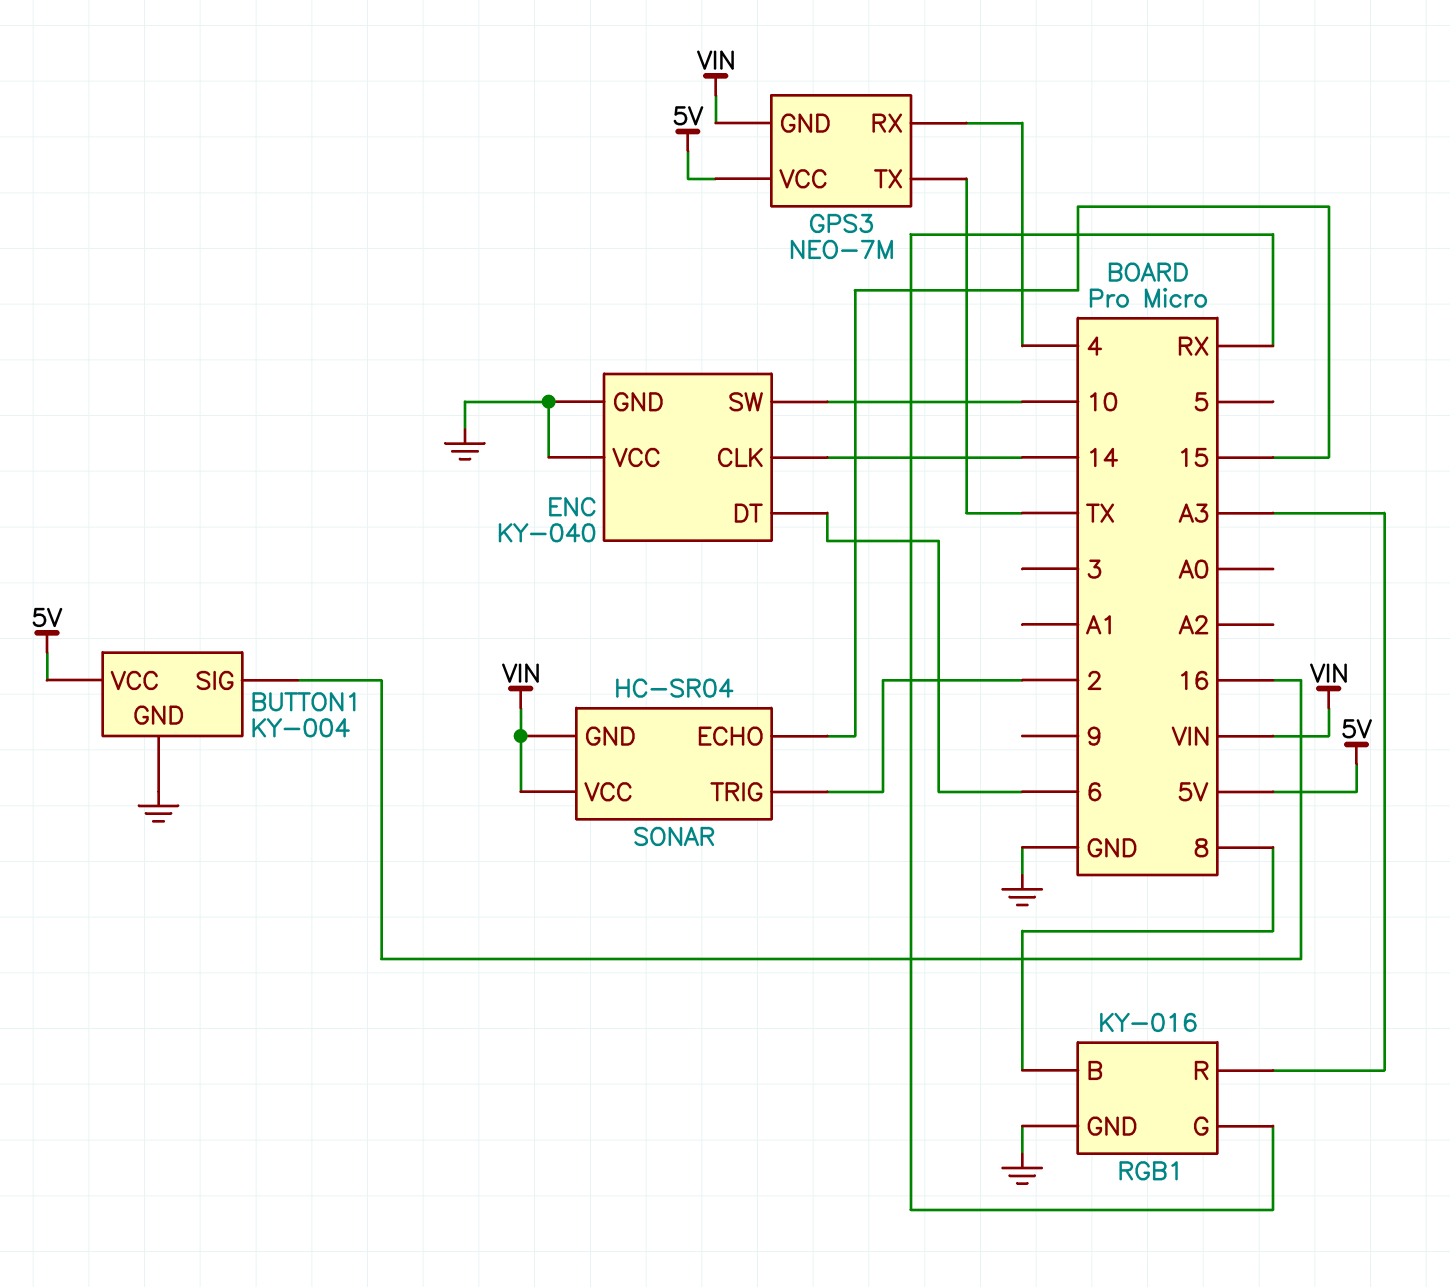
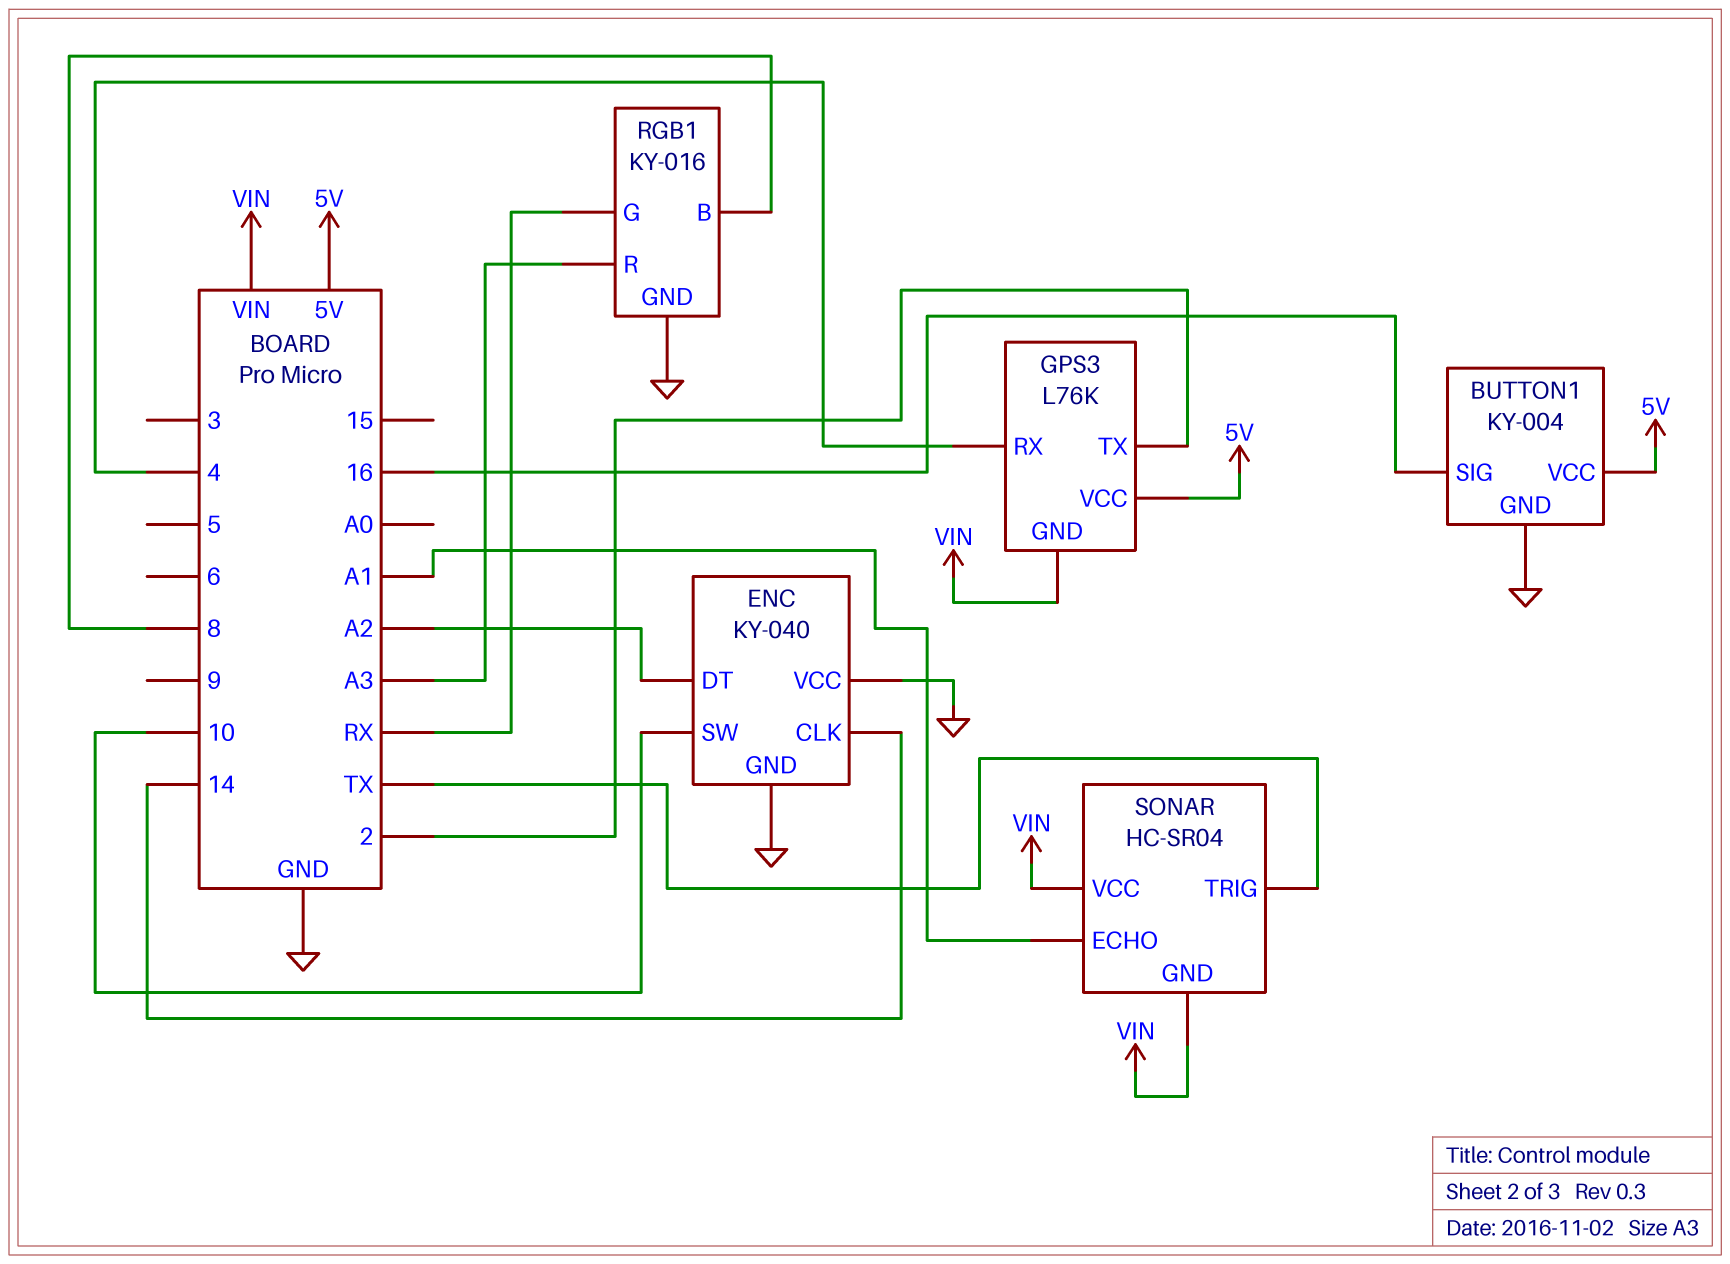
ENC pin DT: 6 -> A2
GPS3: NEO-7M -> L76K
GPS3 pin TX: TX -> 2
SONAR pin ECHO: 15 -> A1
SONAR pin TRIG: 2 -> TX

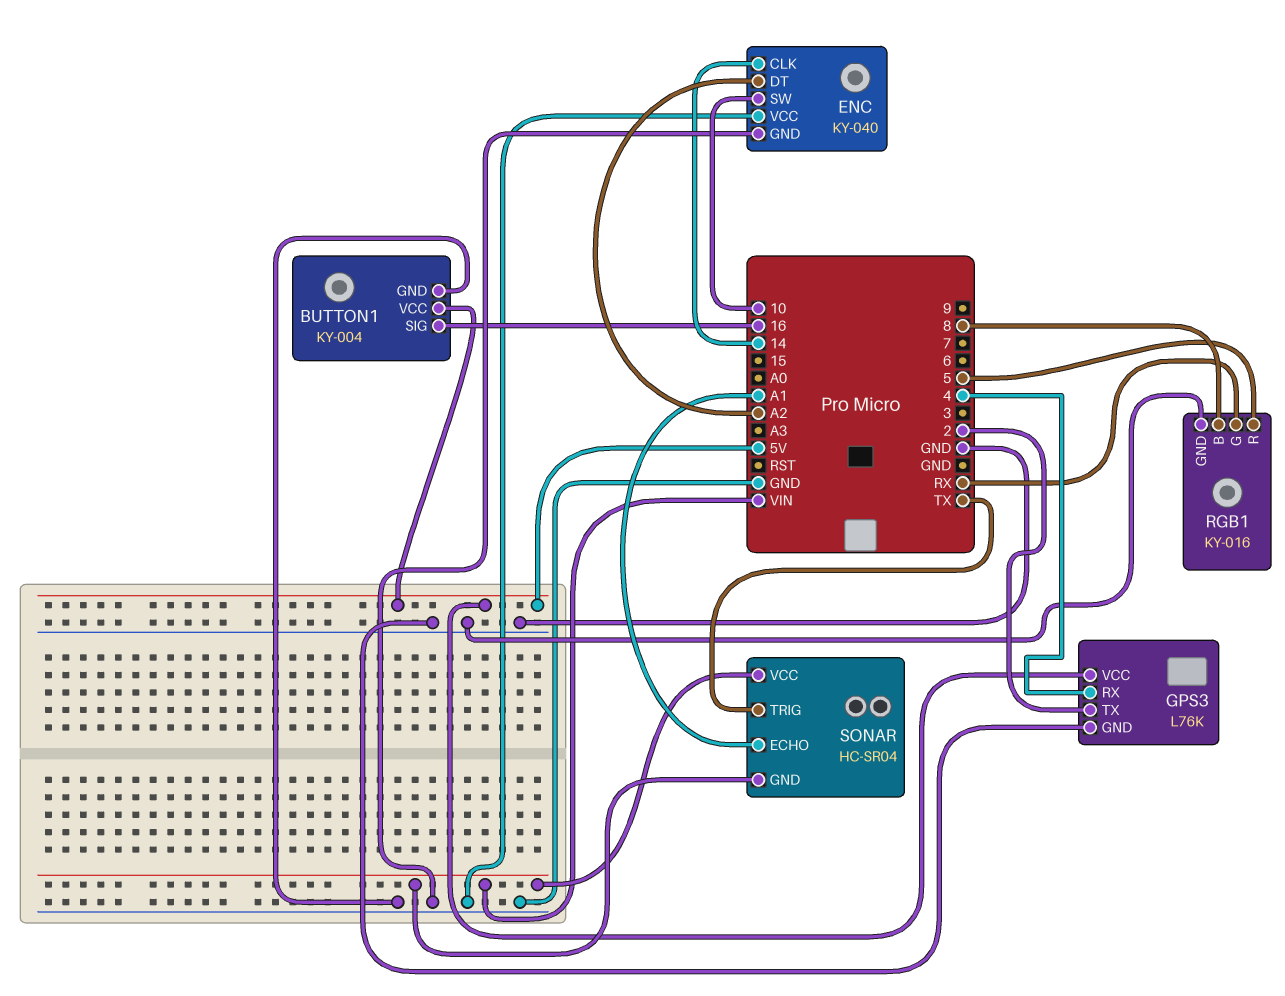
GPS3 pin GND: VIN -> GND
RGB1 pin R: A3 -> 5

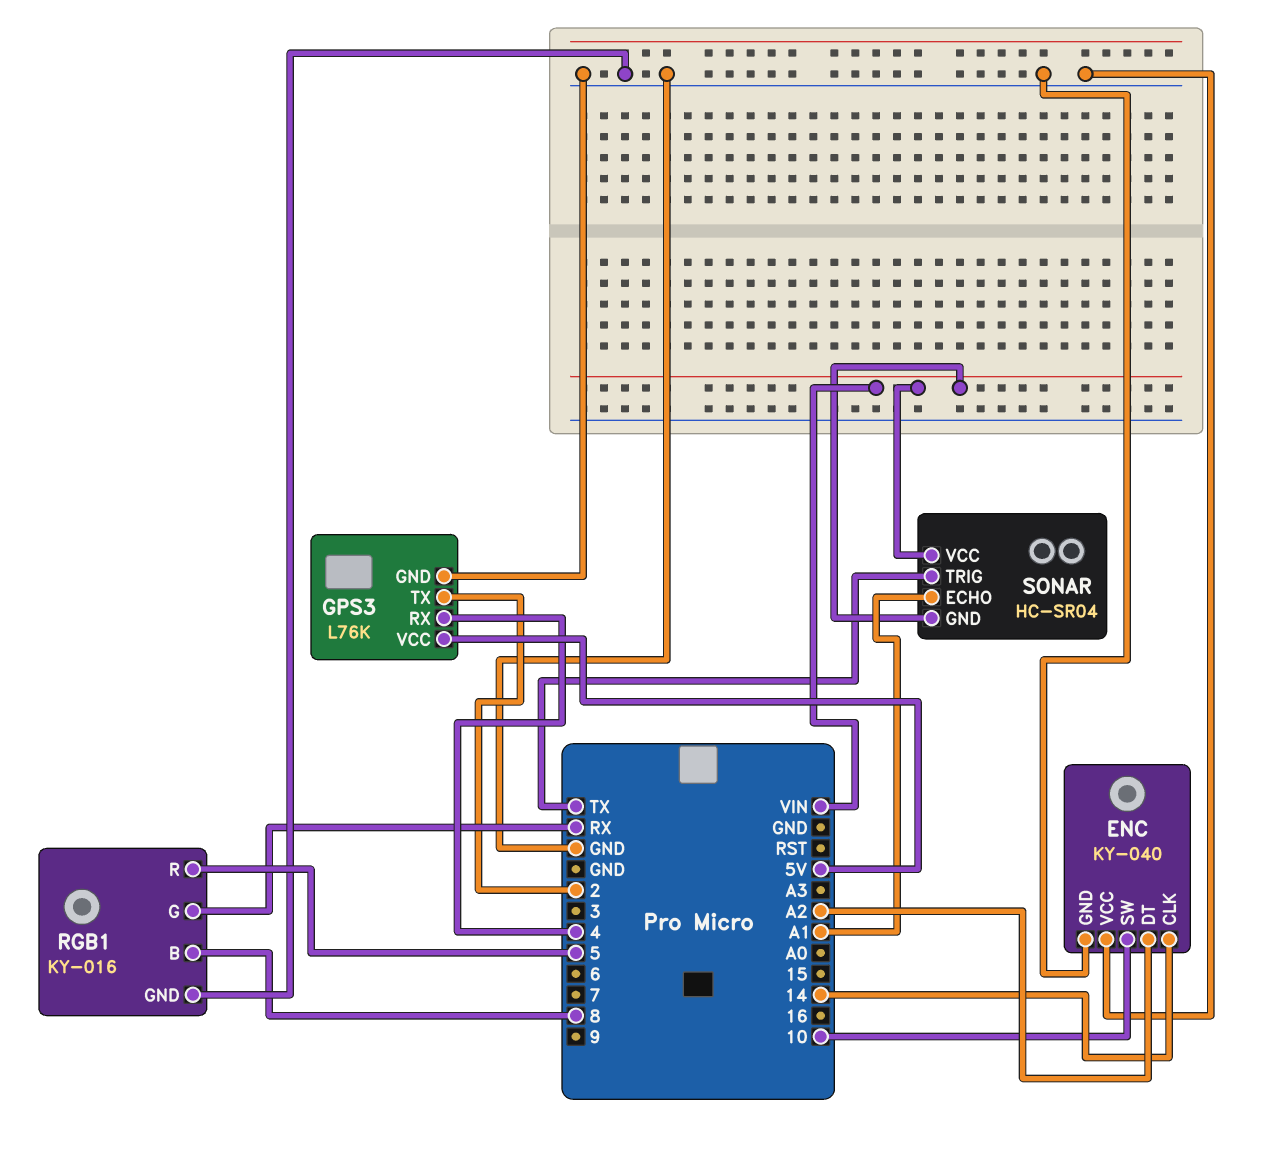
BUTTON1: KY-004 -> none
BUTTON1 pin GND: GND -> none
BUTTON1 pin SIG: 16 -> none
BUTTON1 pin VCC: 5V -> none

